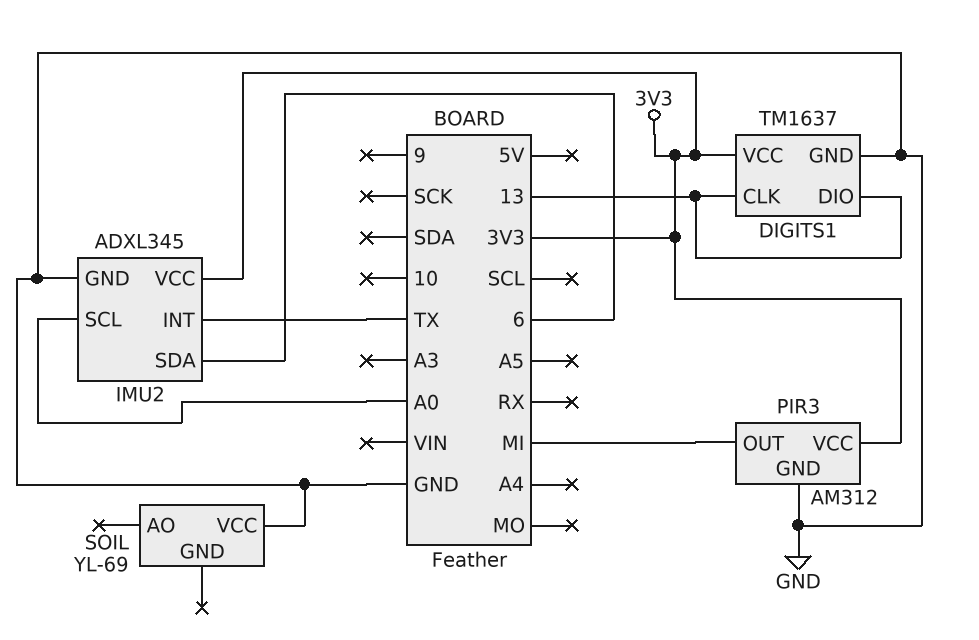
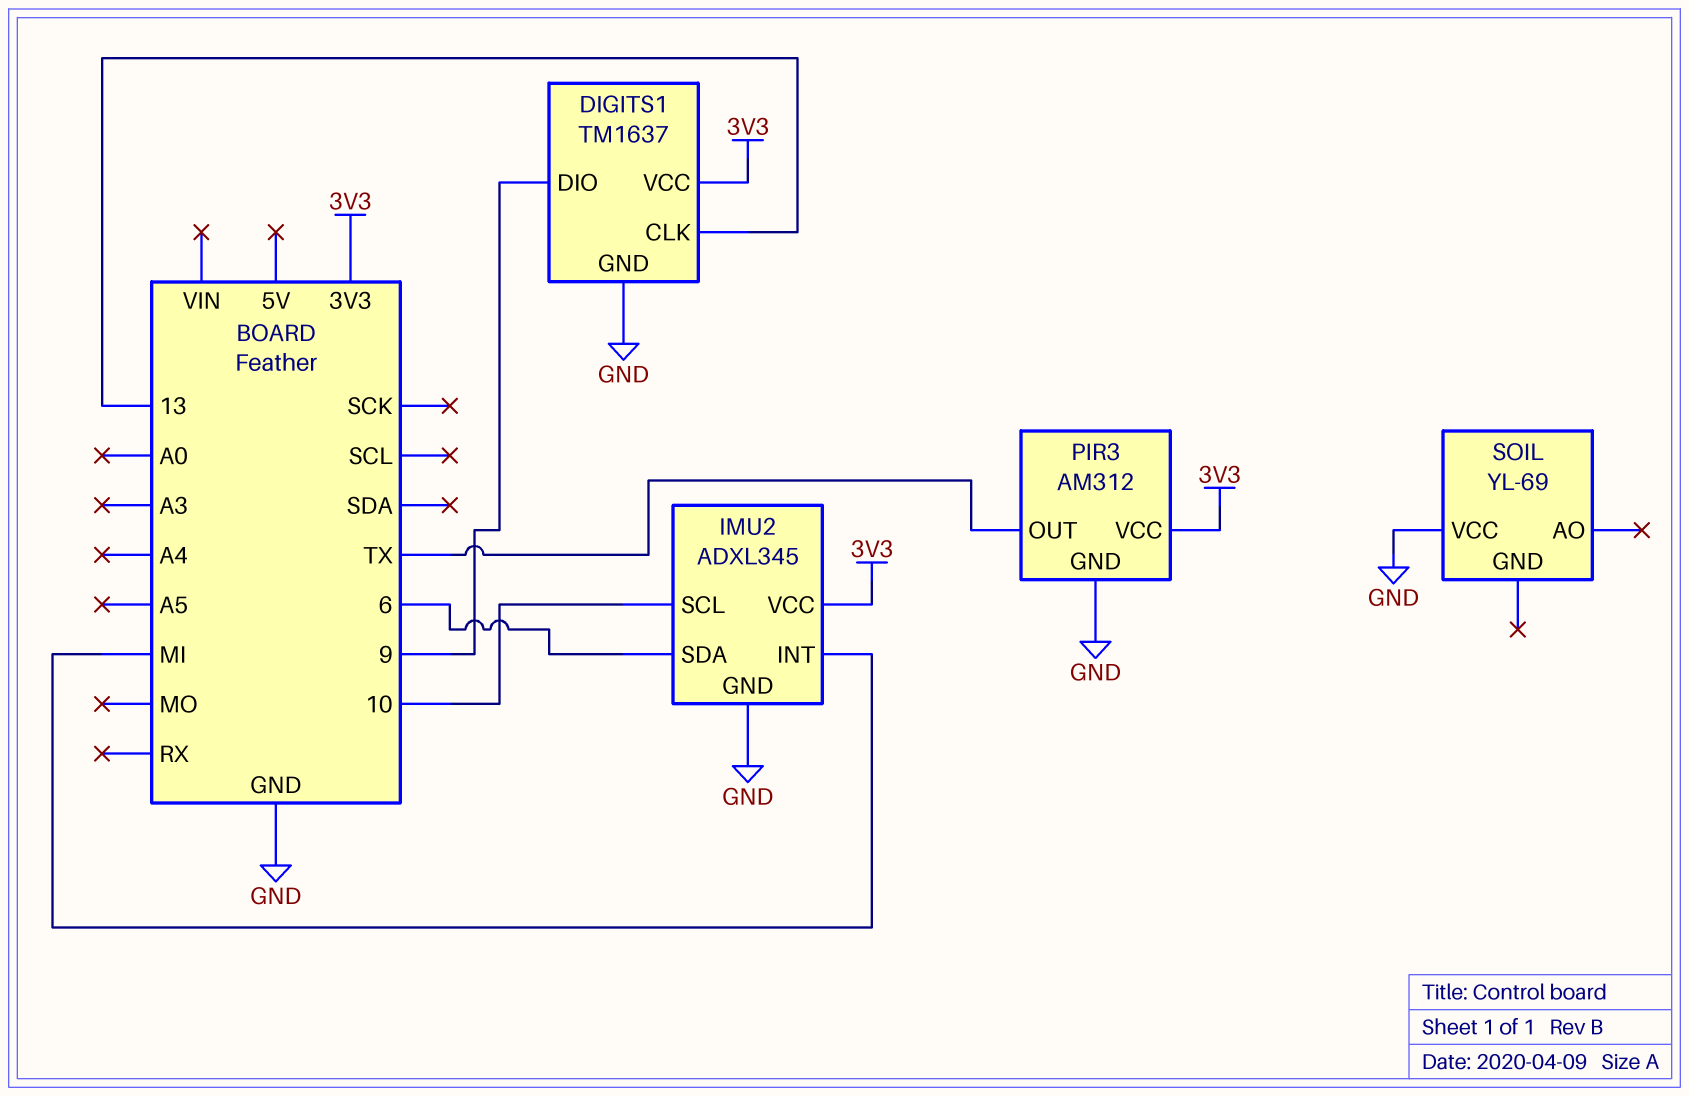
DIGITS1 pin DIO: 13 -> 9
IMU2 pin INT: TX -> MI
IMU2 pin SCL: A0 -> 10
PIR3 pin OUT: MI -> TX

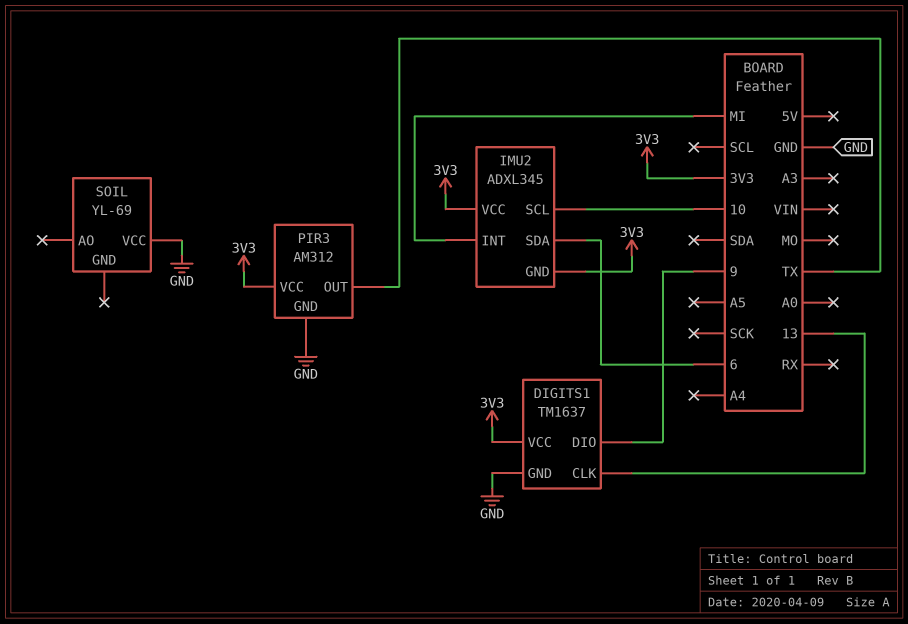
IMU2 pin GND: GND -> 3V3

